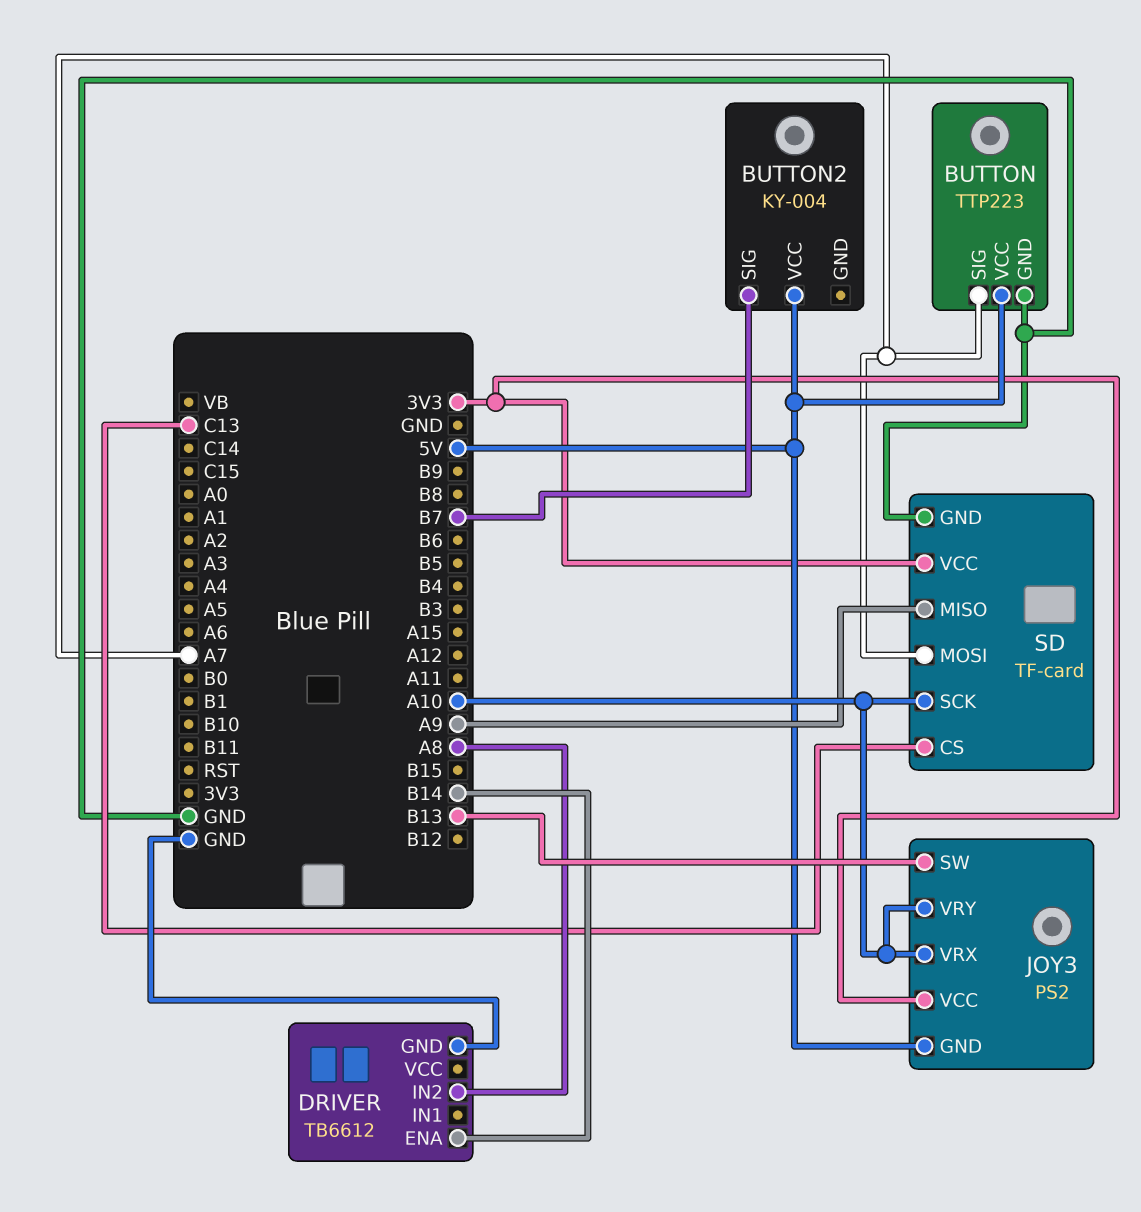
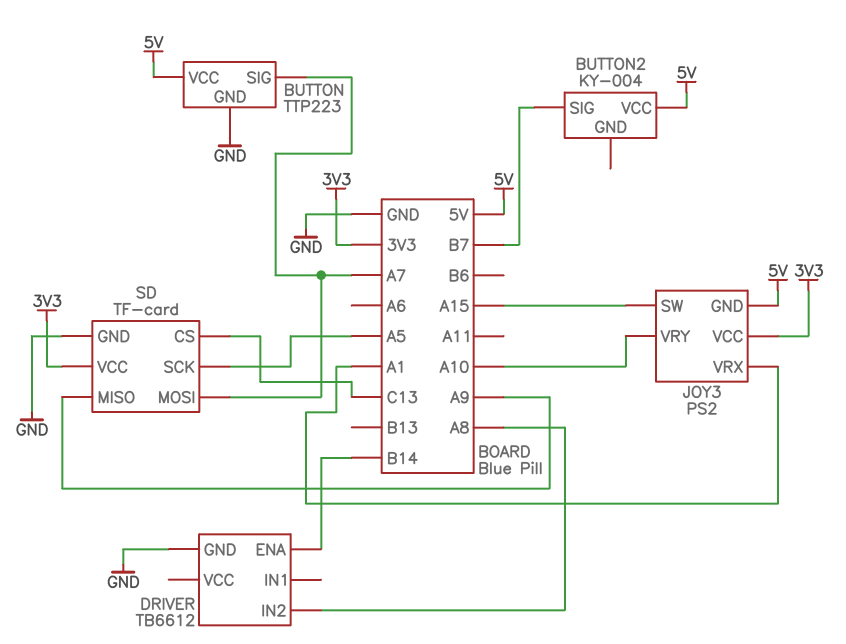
JOY3 pin SW: B13 -> A15
JOY3 pin VRX: A10 -> A1
SD pin SCK: A10 -> A5

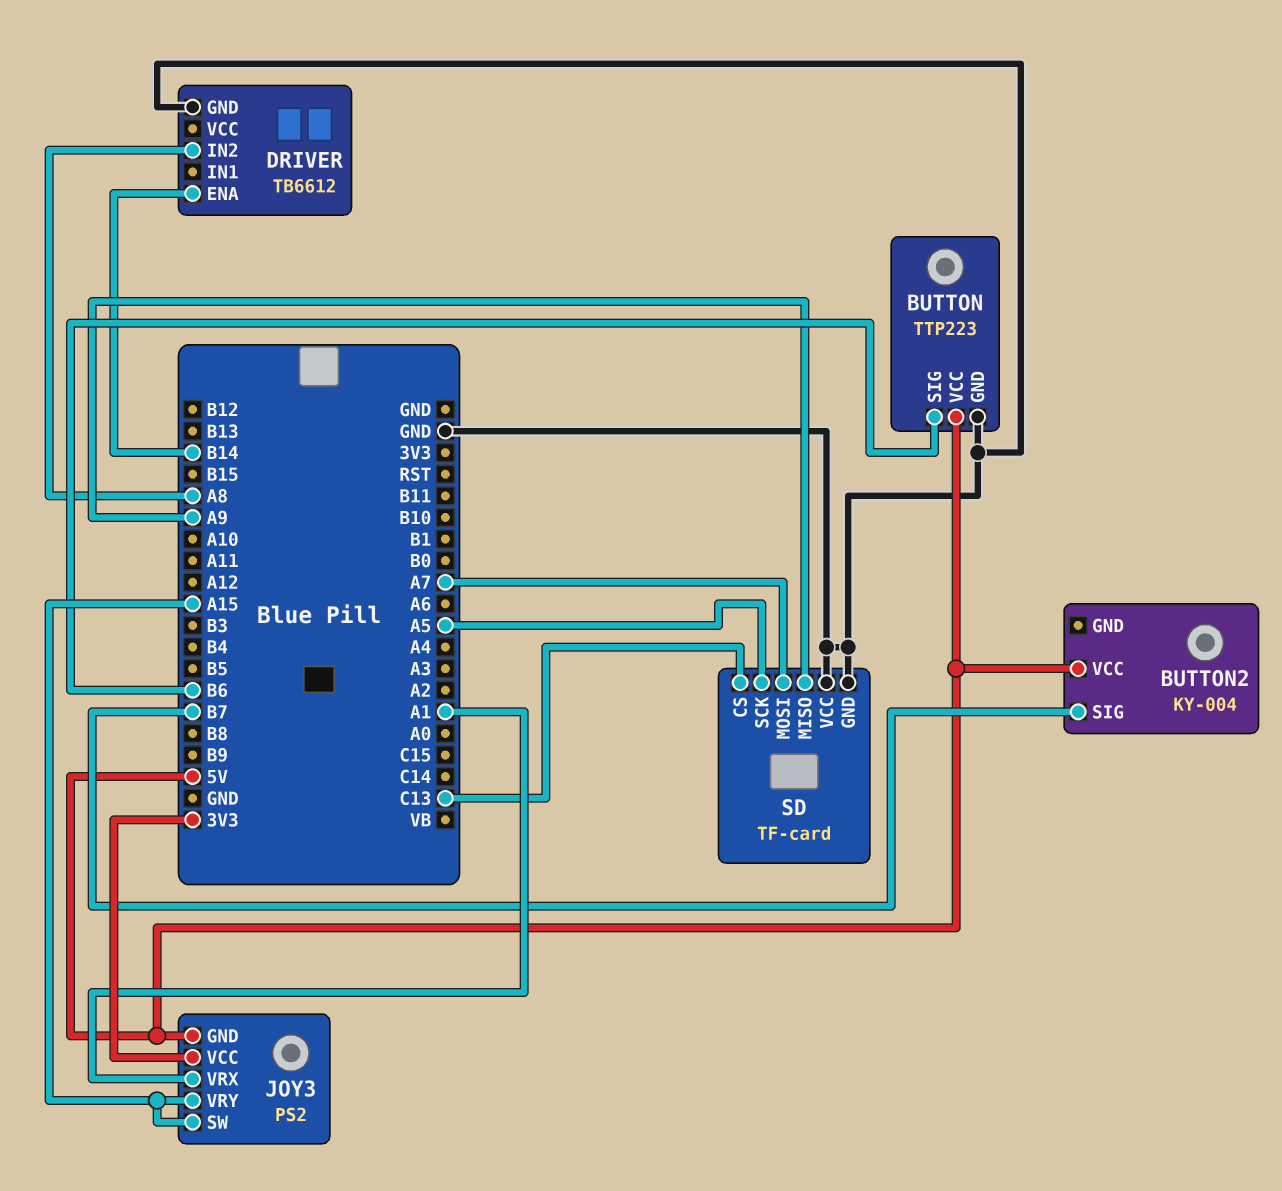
BUTTON pin SIG: A7 -> B6
JOY3 pin VRY: A10 -> A15
SD pin VCC: 3V3 -> GND

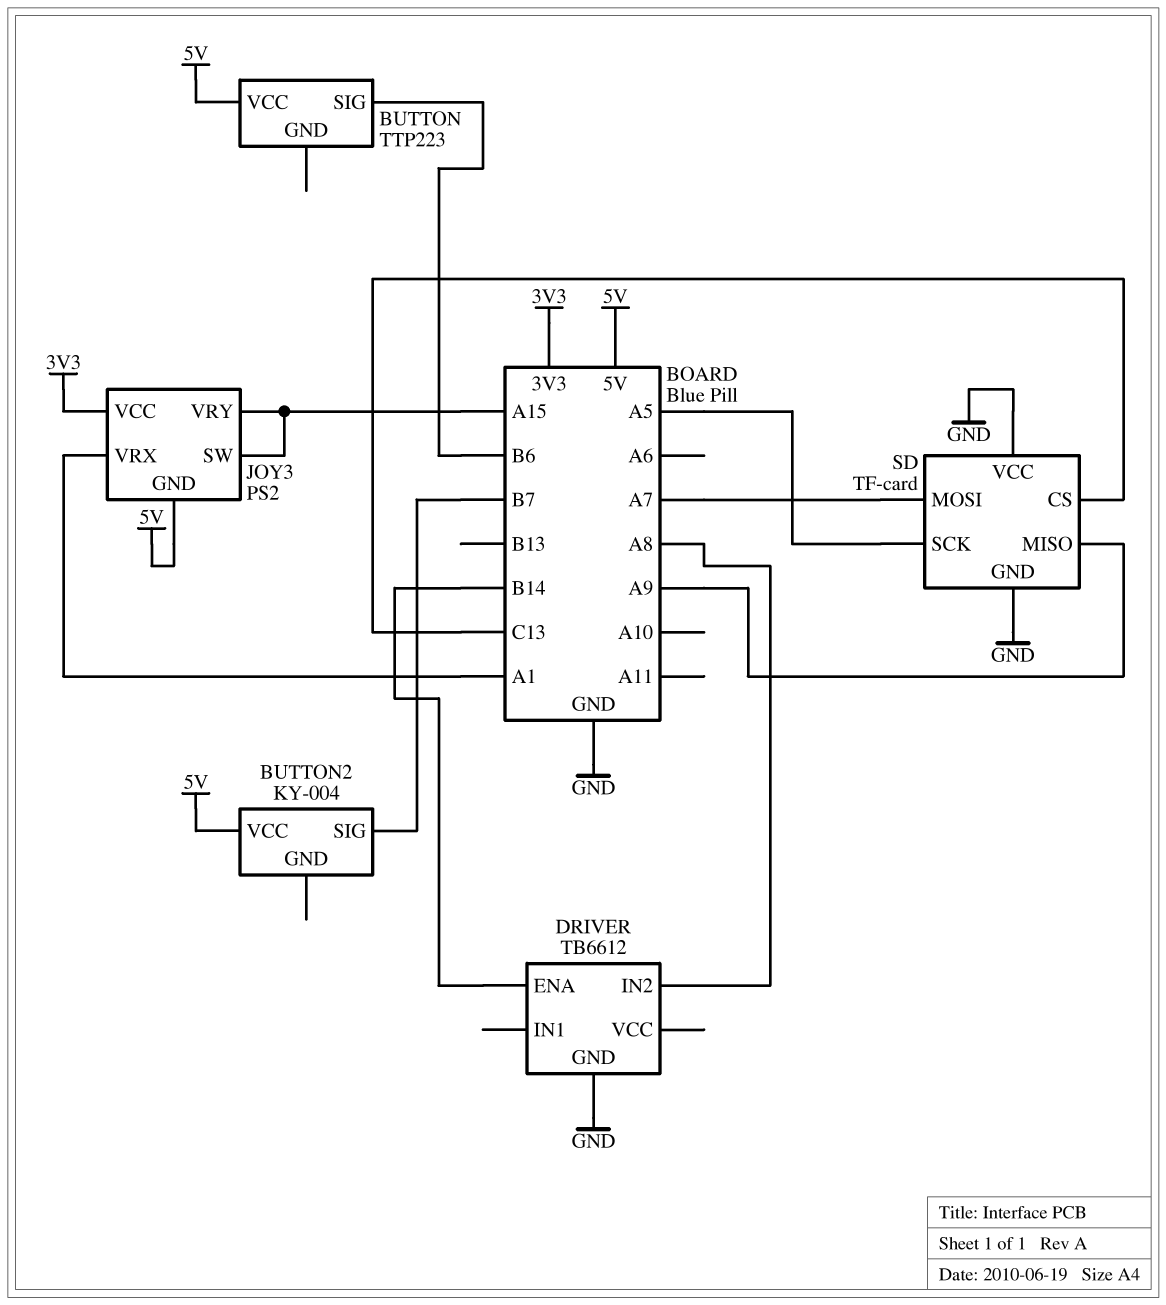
BUTTON pin GND: GND -> none

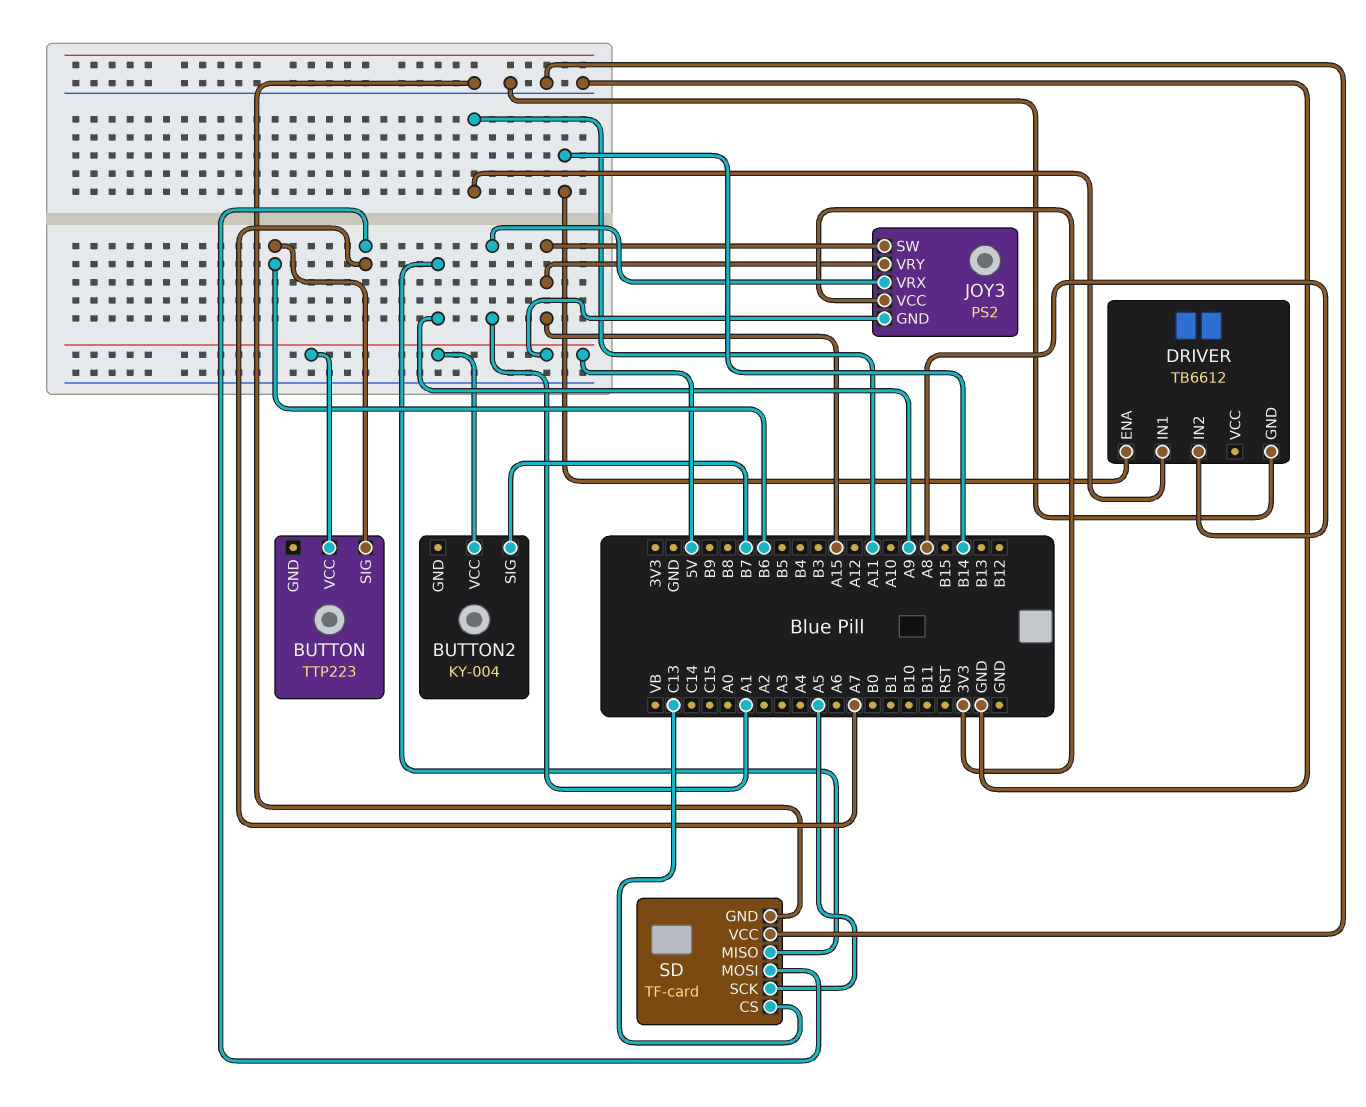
DRIVER pin IN1: none -> A11

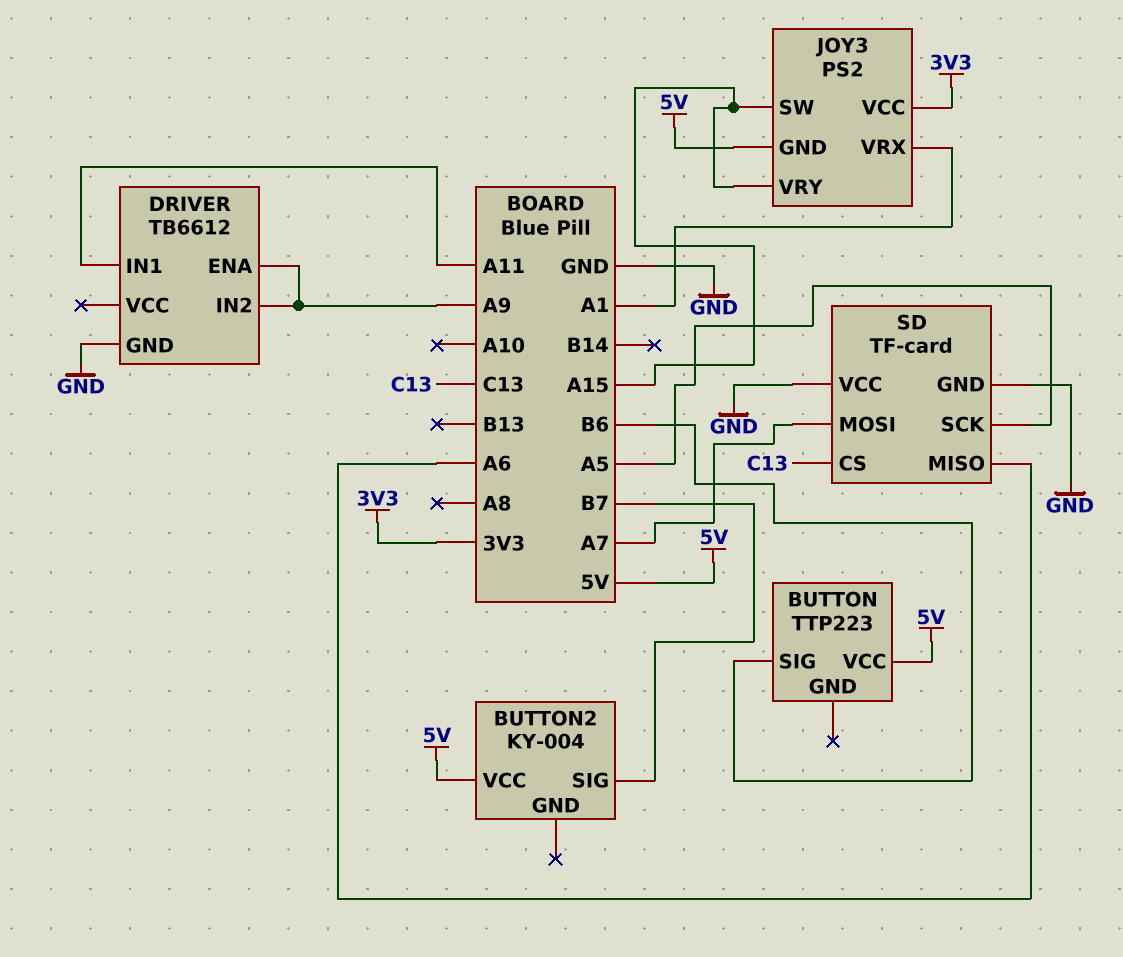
DRIVER pin ENA: B14 -> A9
DRIVER pin IN2: A8 -> A9
SD pin MISO: A9 -> A6

